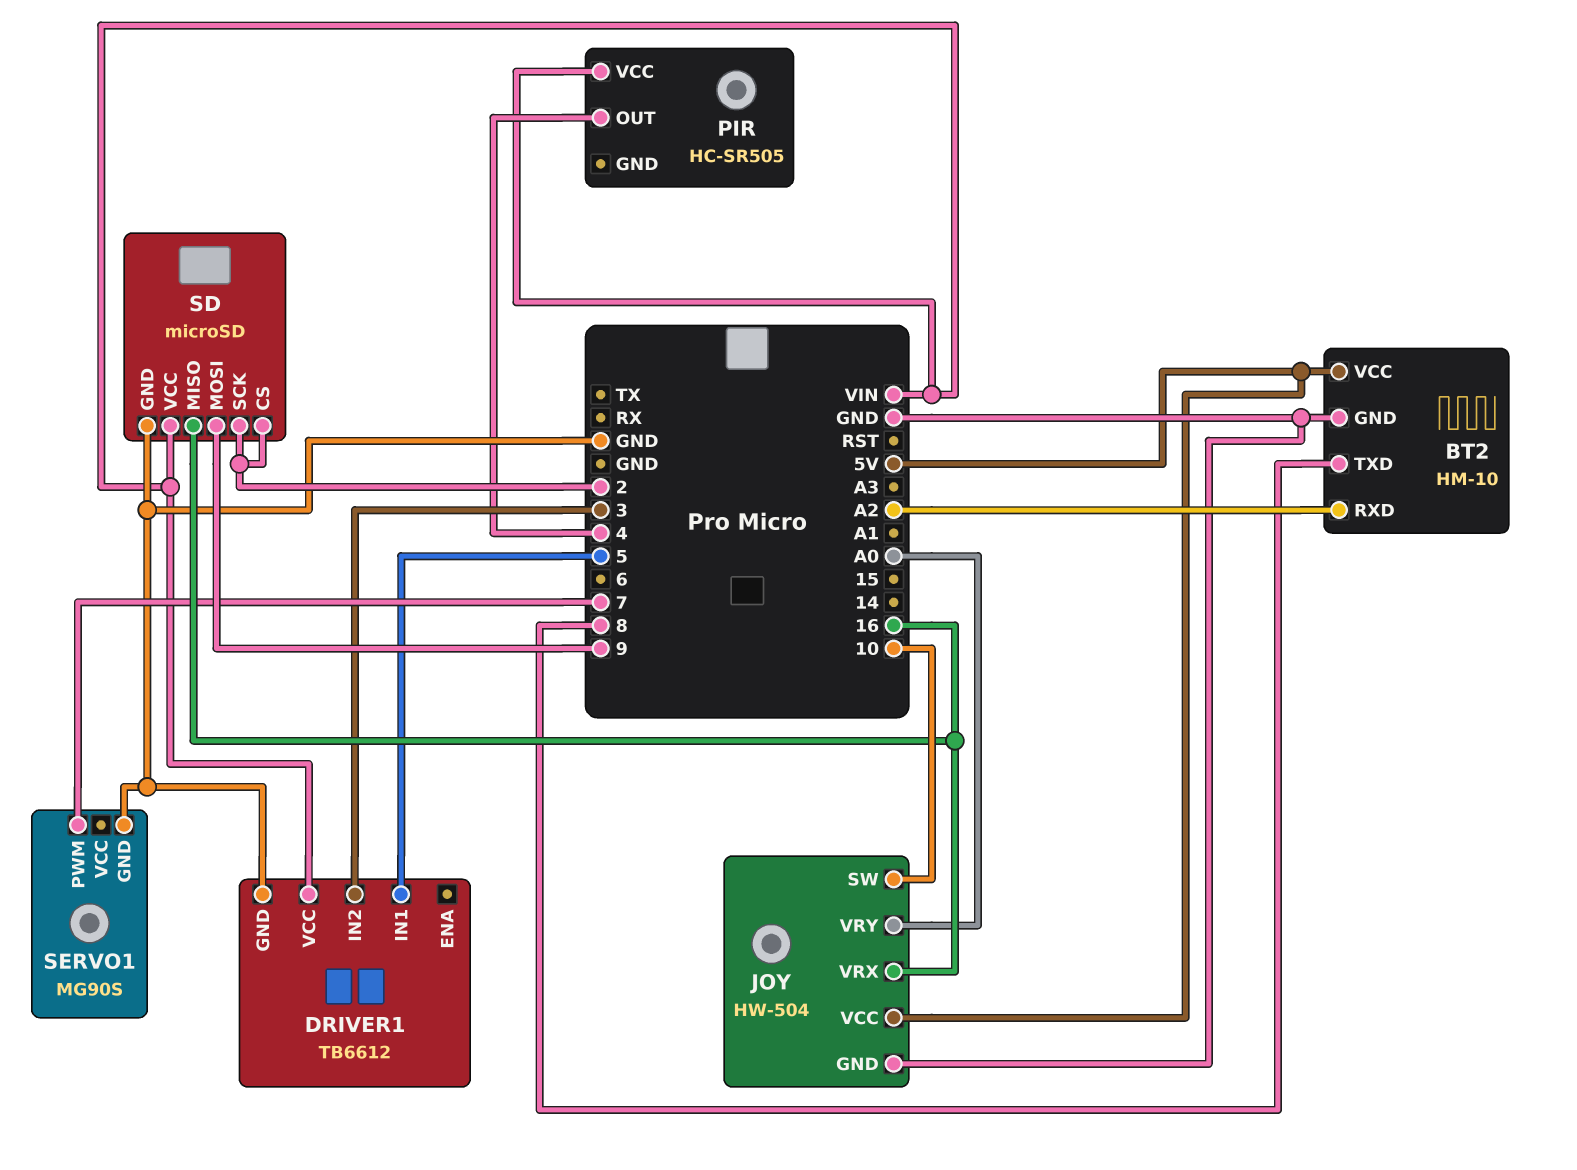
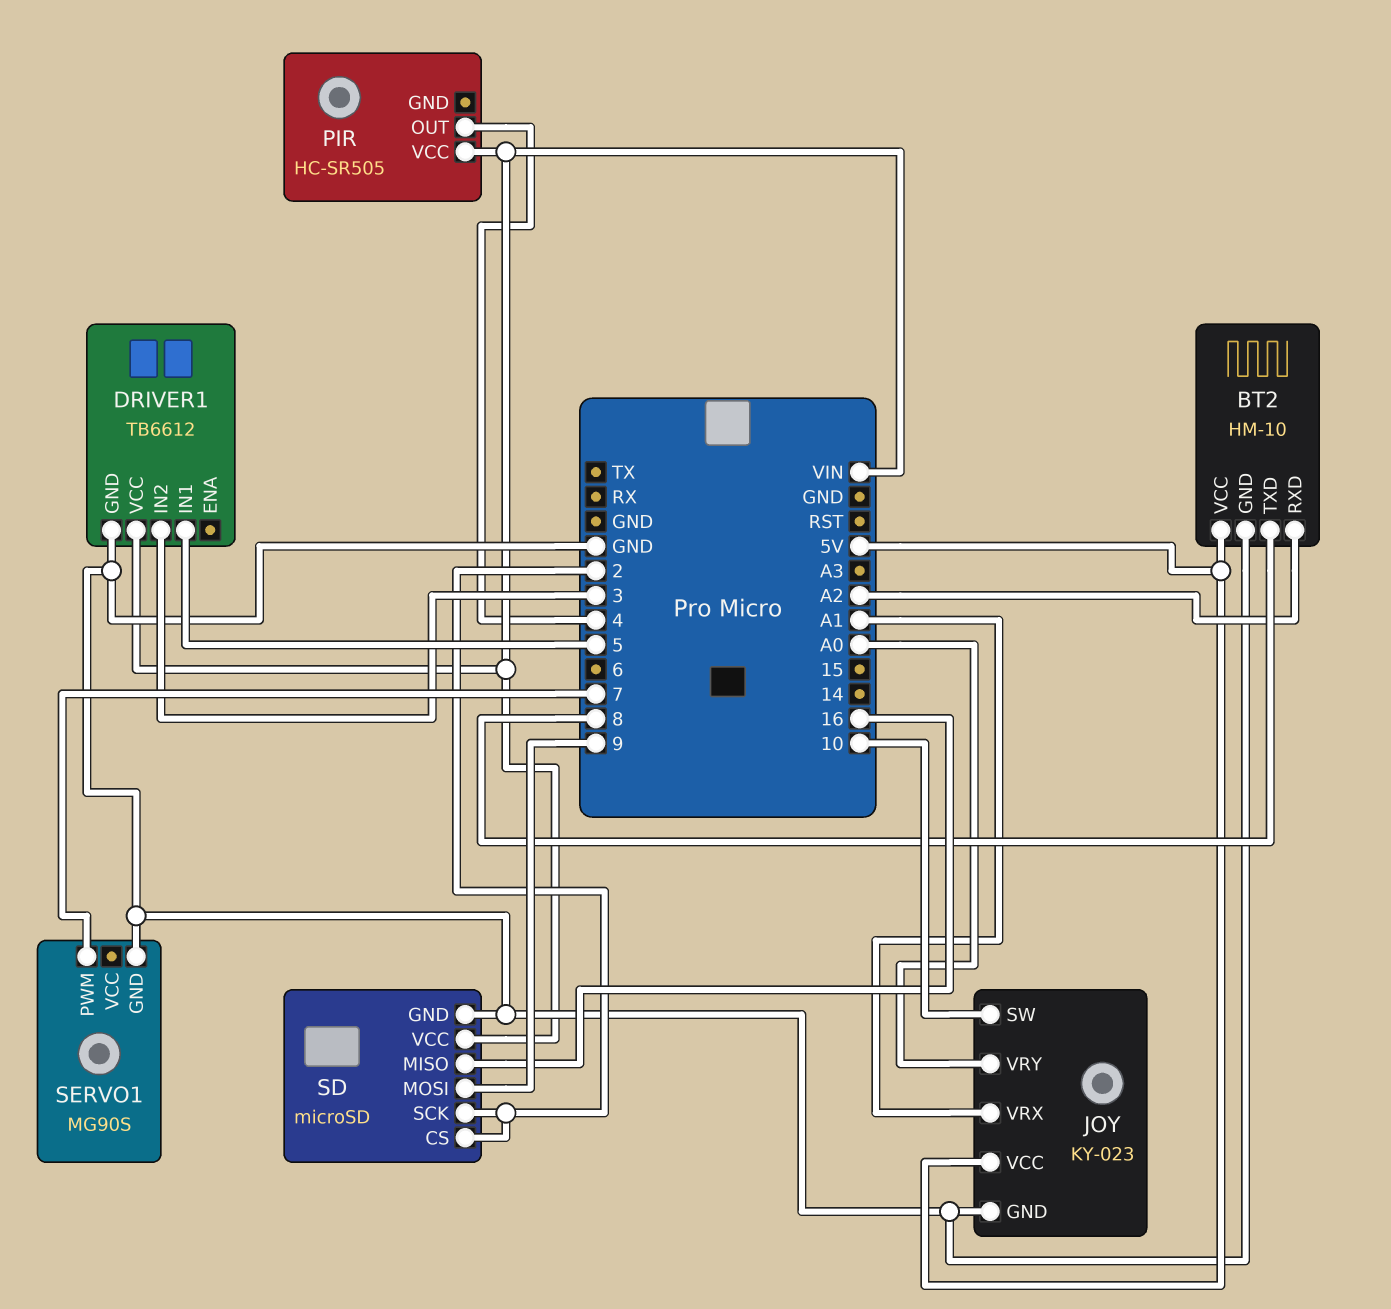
JOY: HW-504 -> KY-023
JOY pin VRX: 16 -> A1

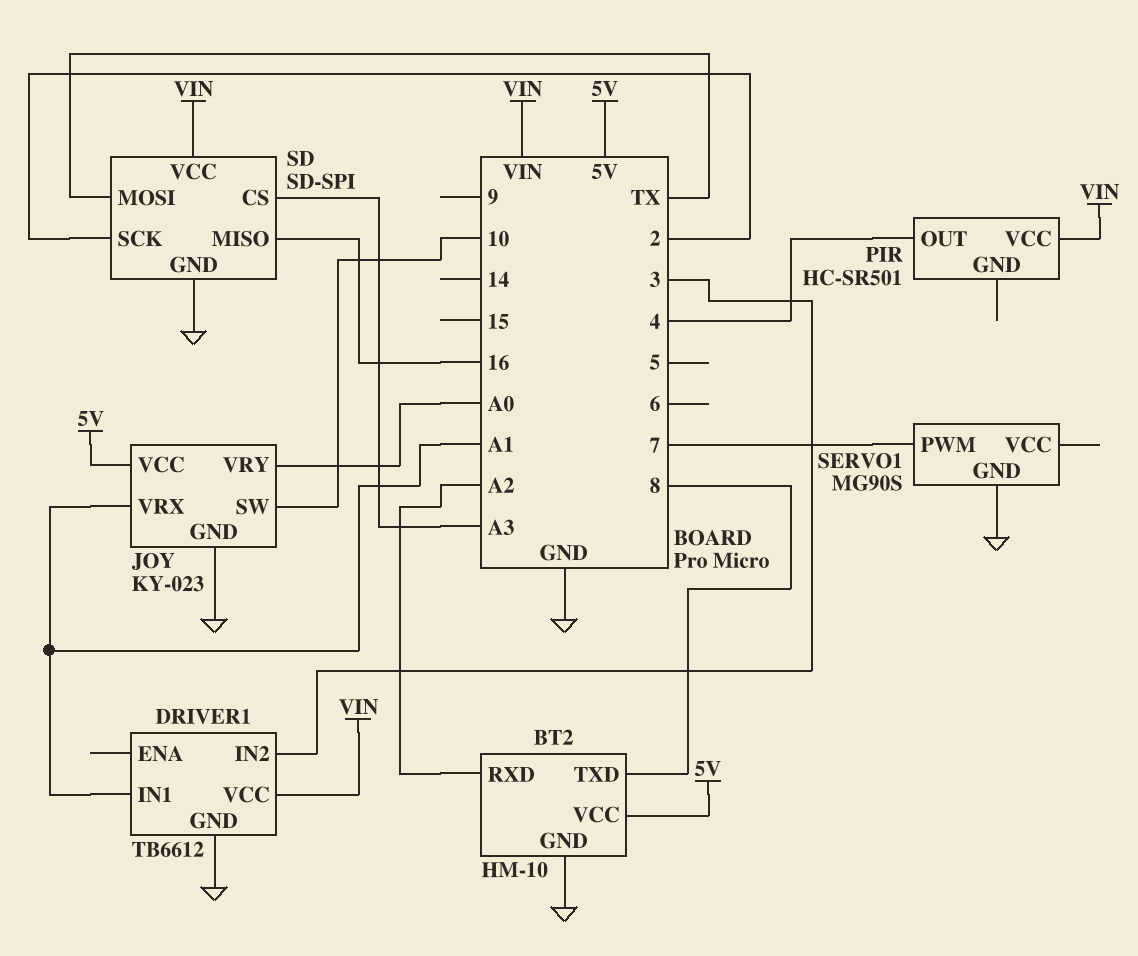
DRIVER1 pin IN1: 5 -> A1
PIR: HC-SR505 -> HC-SR501
SD: microSD -> SD-SPI
SD pin CS: 2 -> A3
SD pin MOSI: 9 -> TX

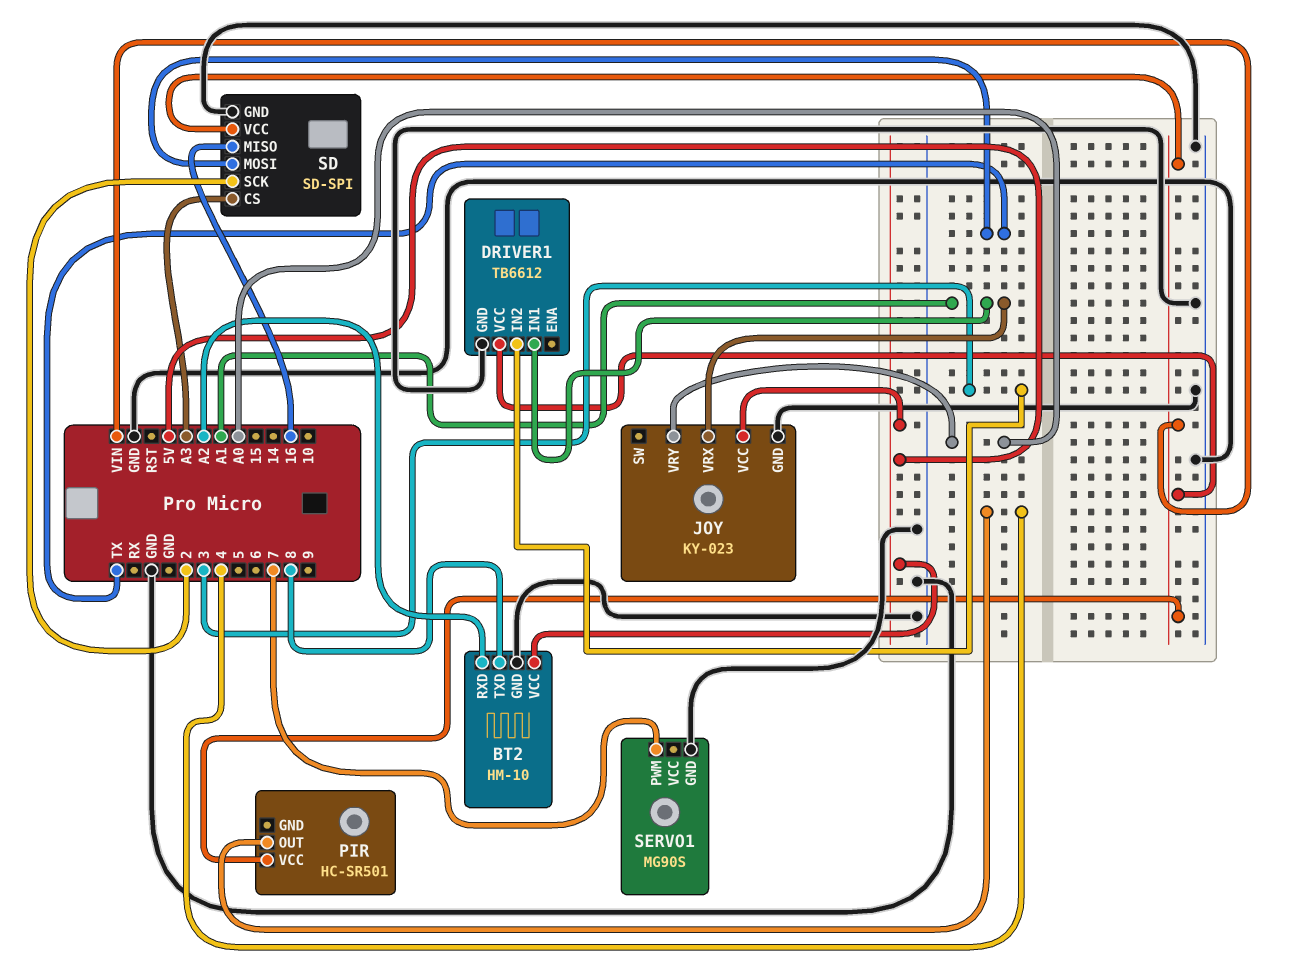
JOY pin SW: 10 -> none

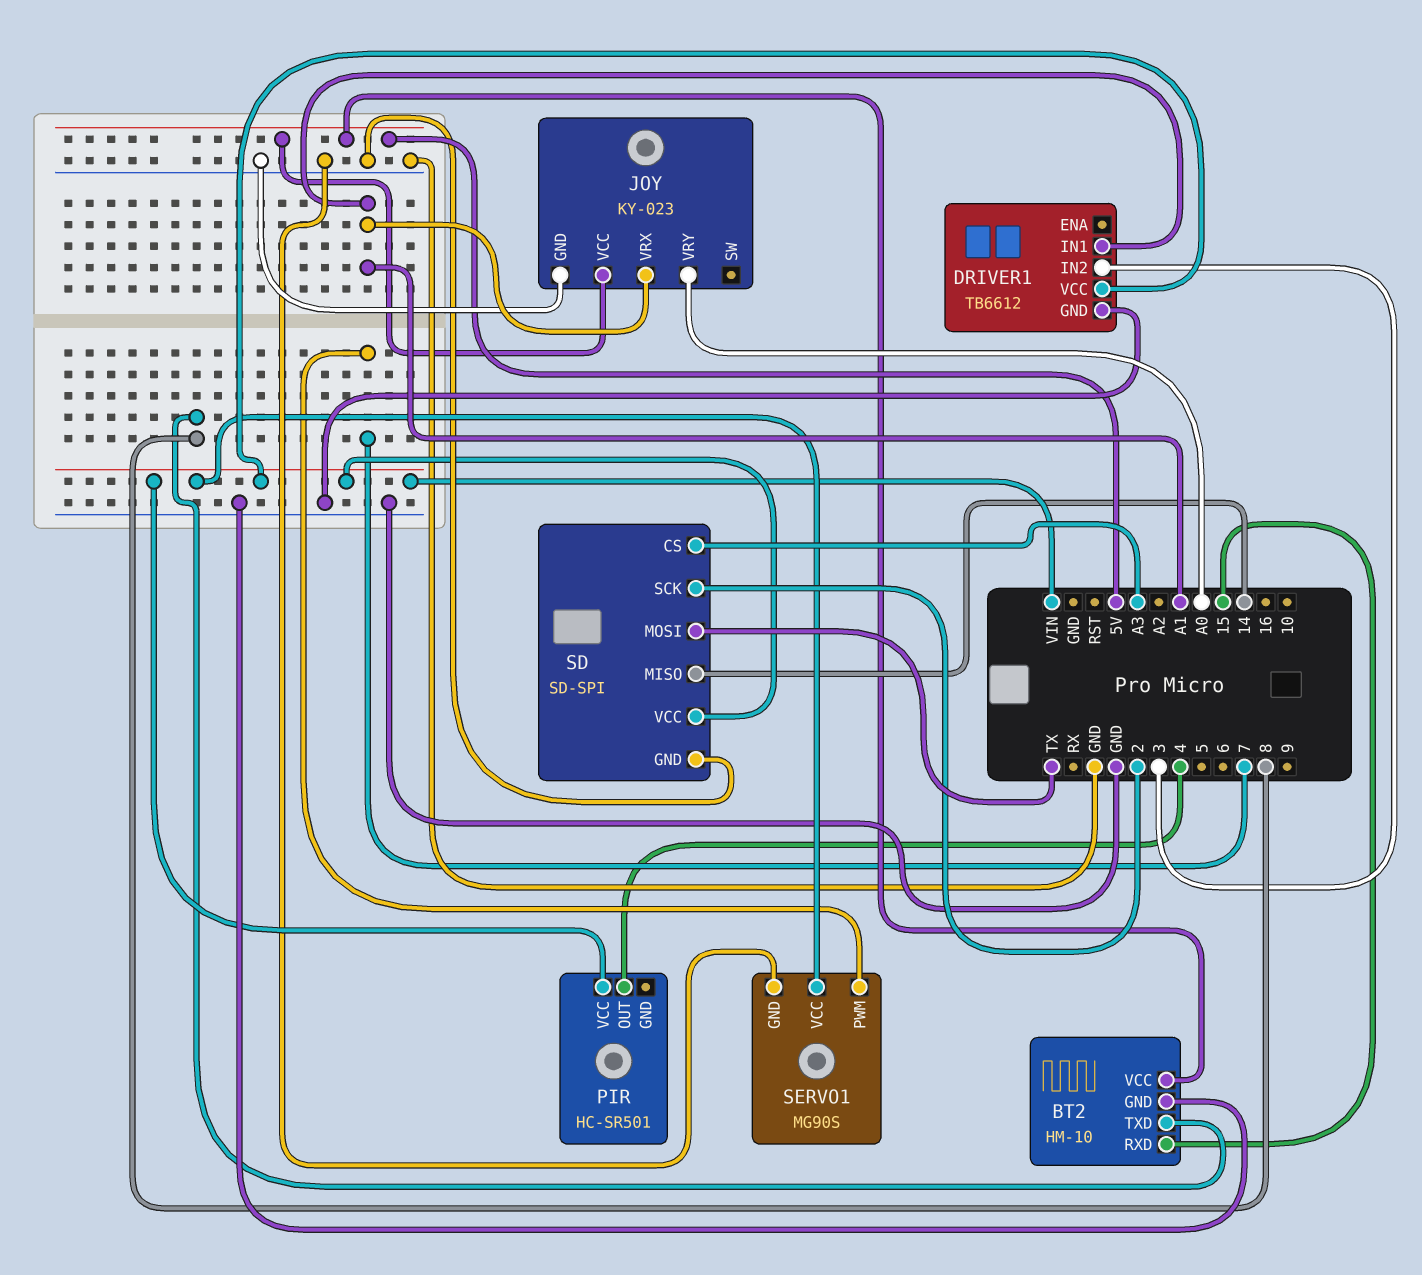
BT2 pin RXD: A2 -> 15
SD pin MISO: 16 -> 14
SERVO1 pin VCC: none -> VIN

